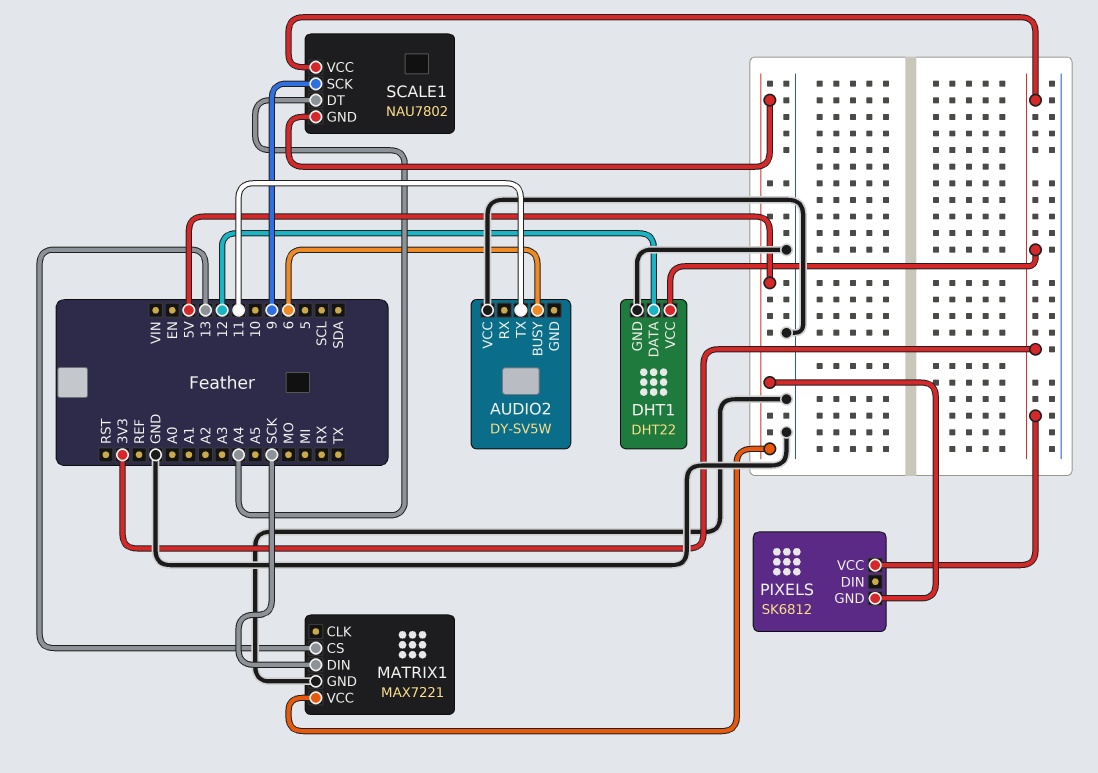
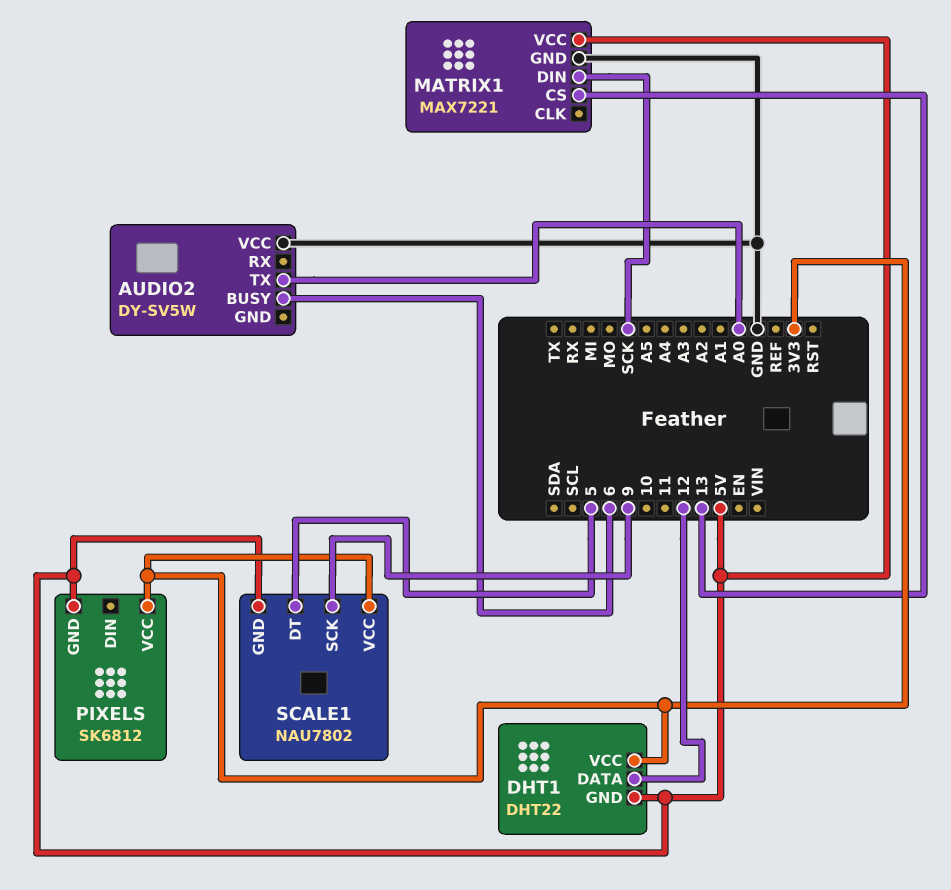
AUDIO2 pin TX: 11 -> A0
DHT1 pin GND: GND -> 5V
SCALE1 pin DT: A4 -> 5

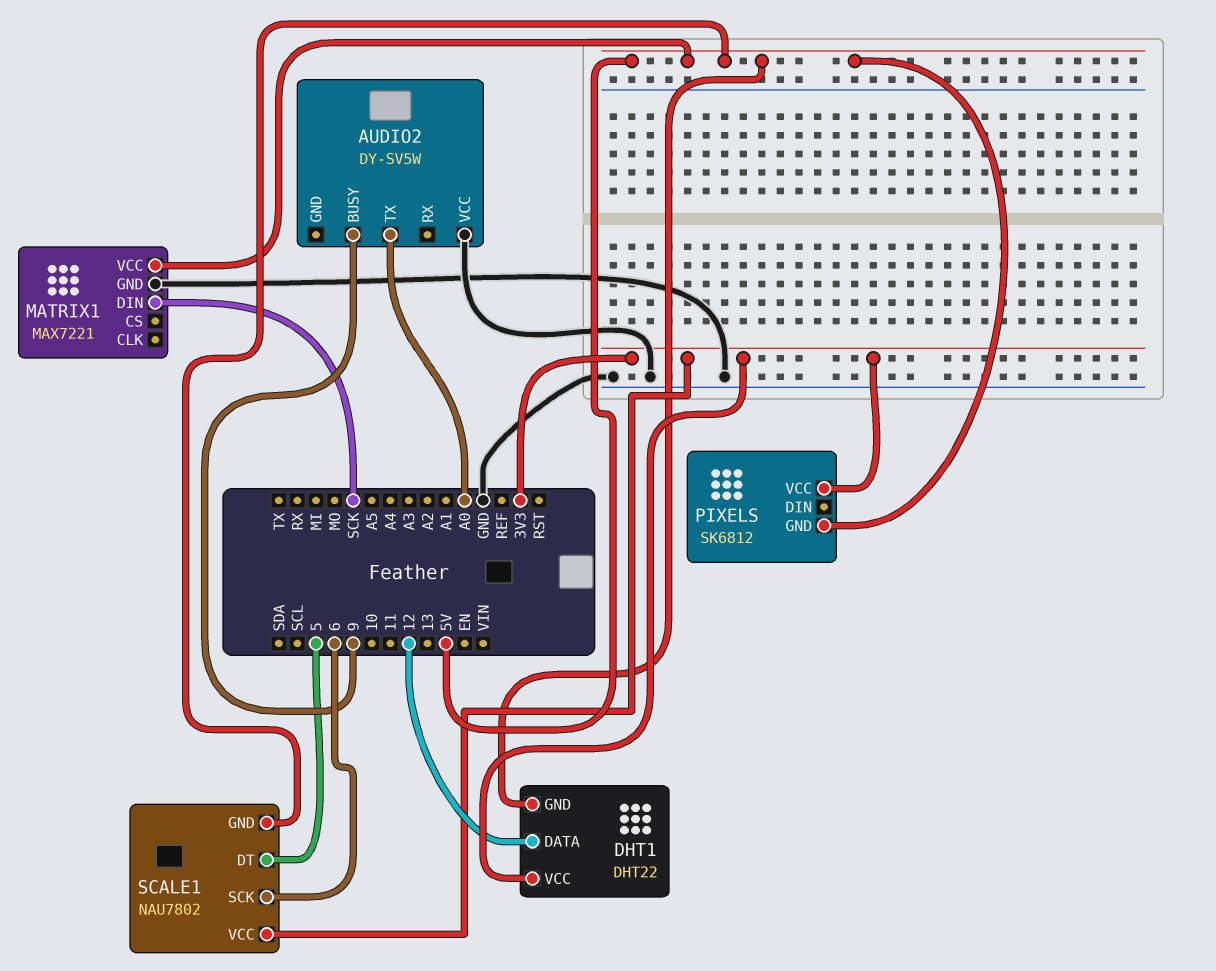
AUDIO2 pin BUSY: 6 -> 9
MATRIX1 pin CS: 13 -> none
SCALE1 pin SCK: 9 -> 6

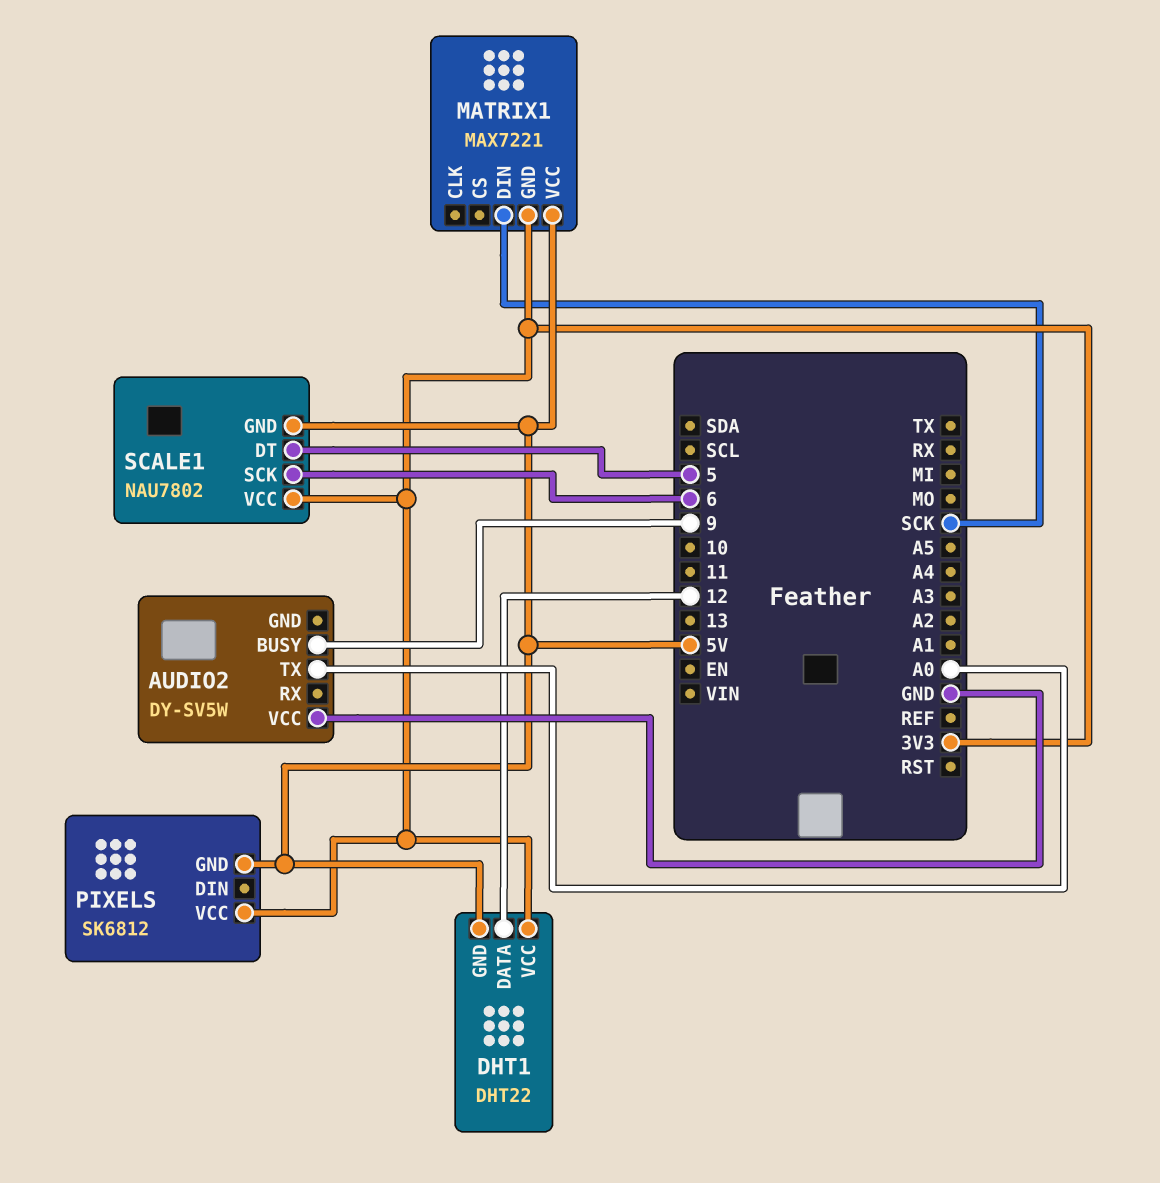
MATRIX1 pin GND: GND -> 3V3

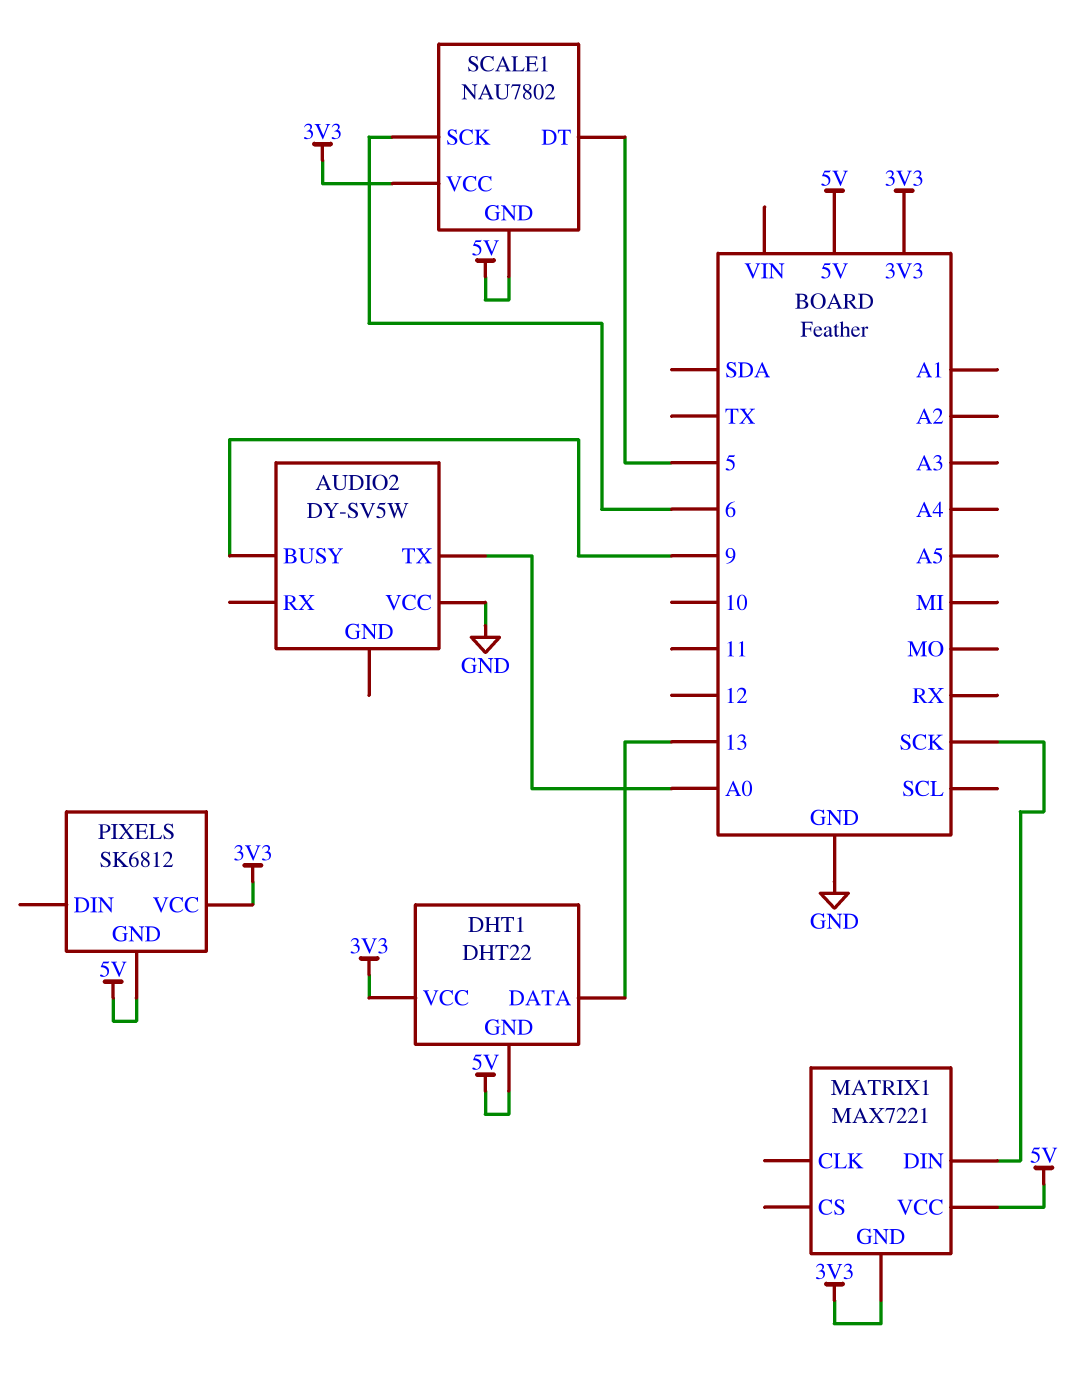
DHT1 pin DATA: 12 -> 13

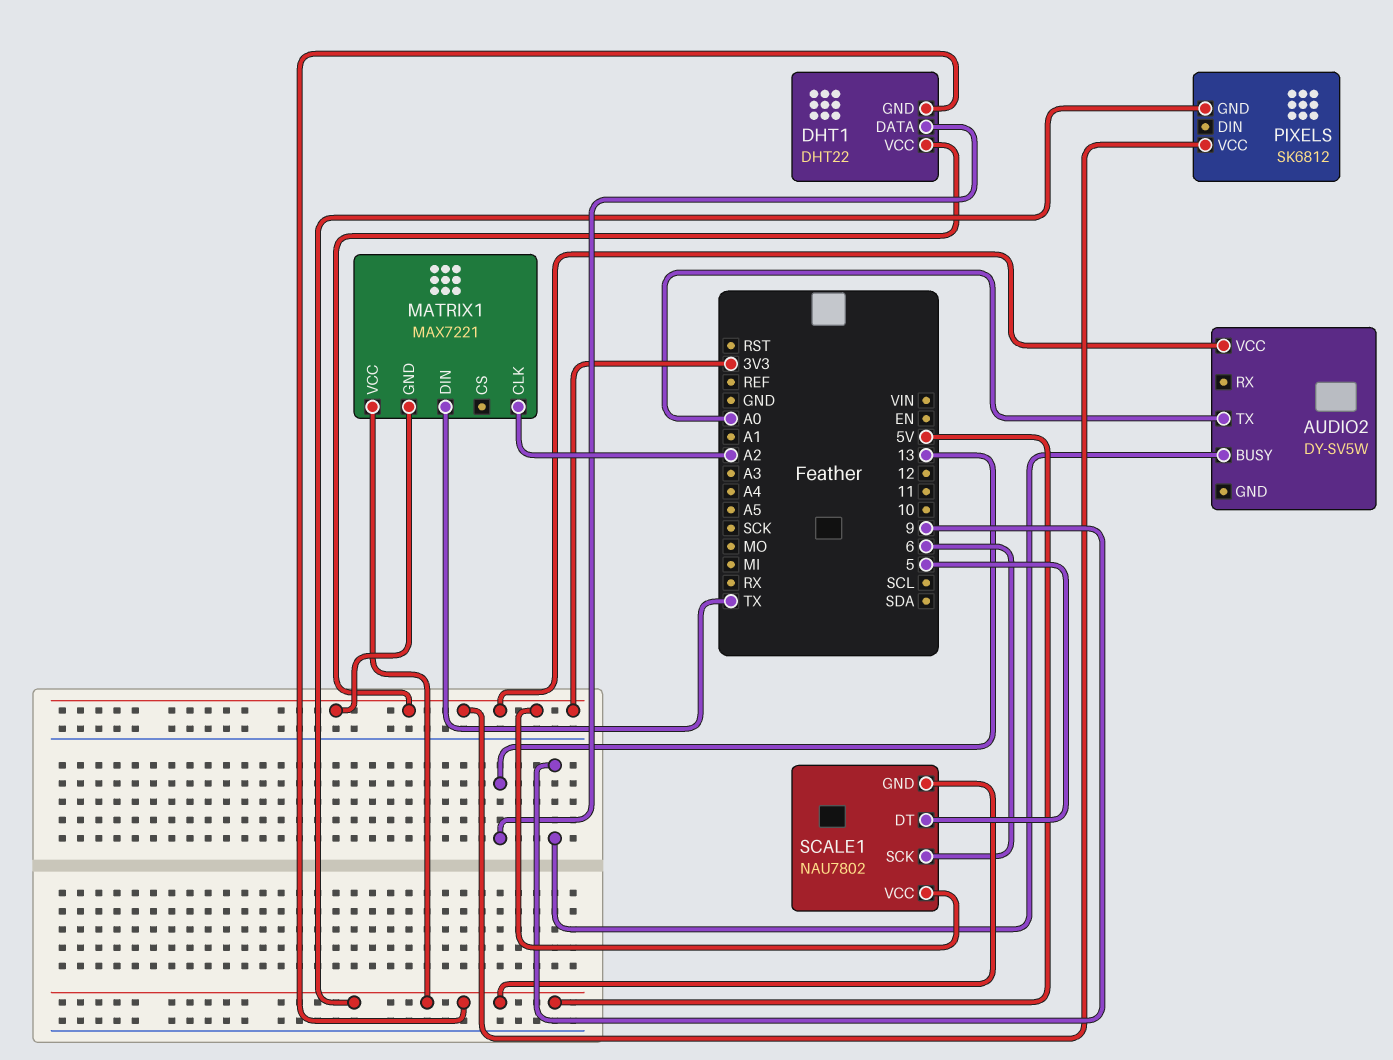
AUDIO2 pin VCC: GND -> 3V3
MATRIX1 pin CLK: none -> A2
MATRIX1 pin DIN: SCK -> TX

